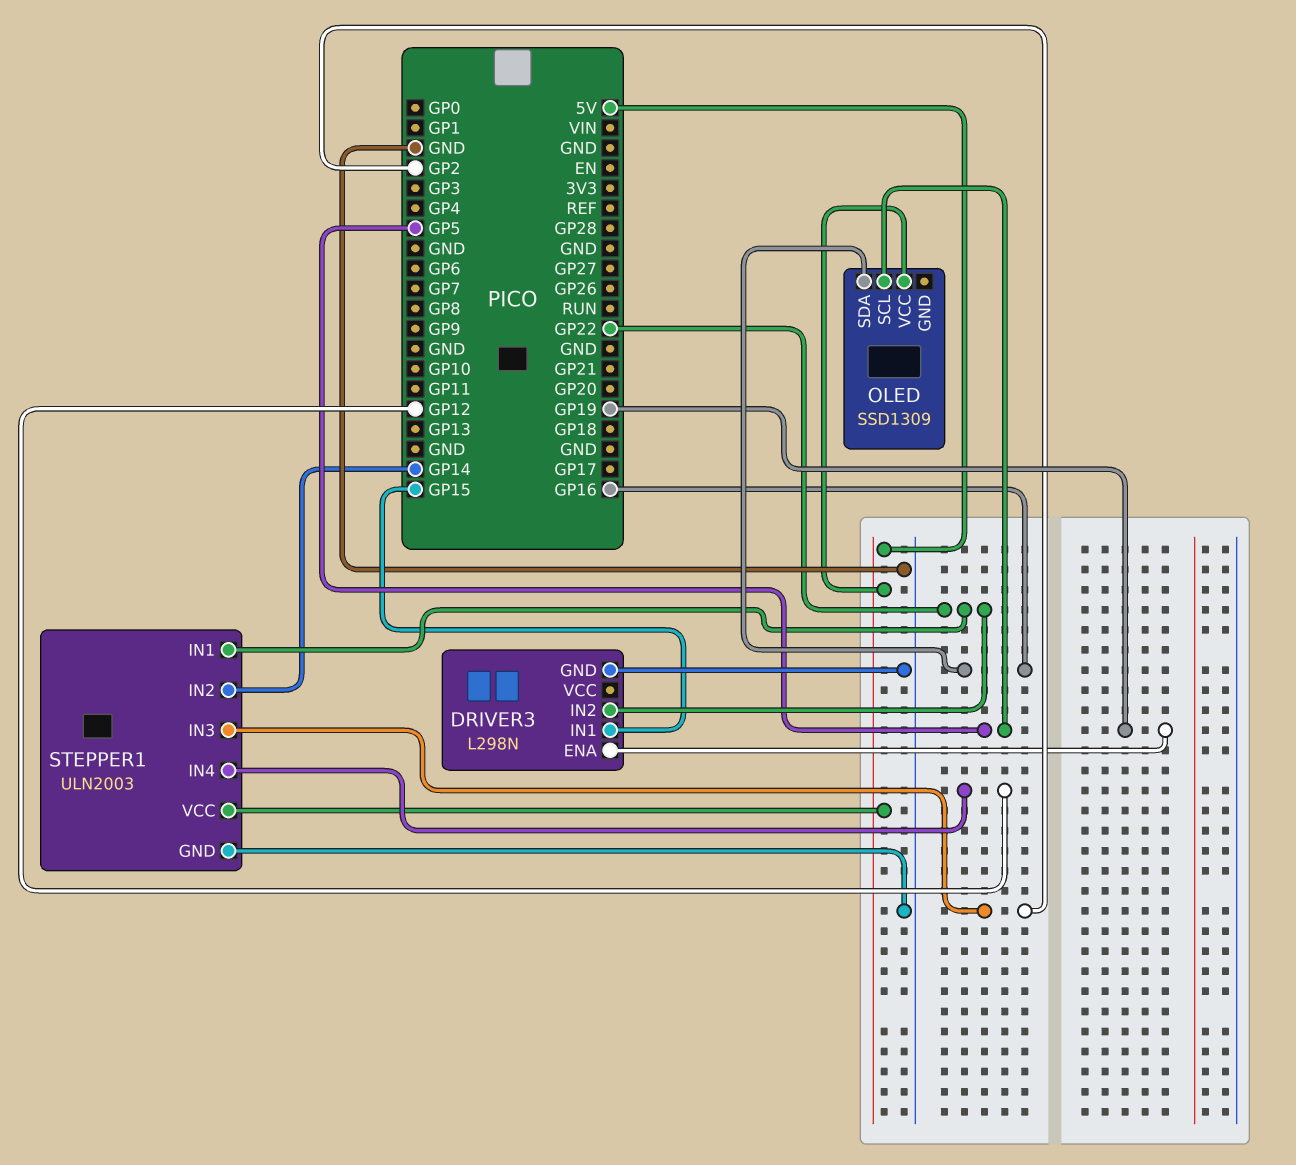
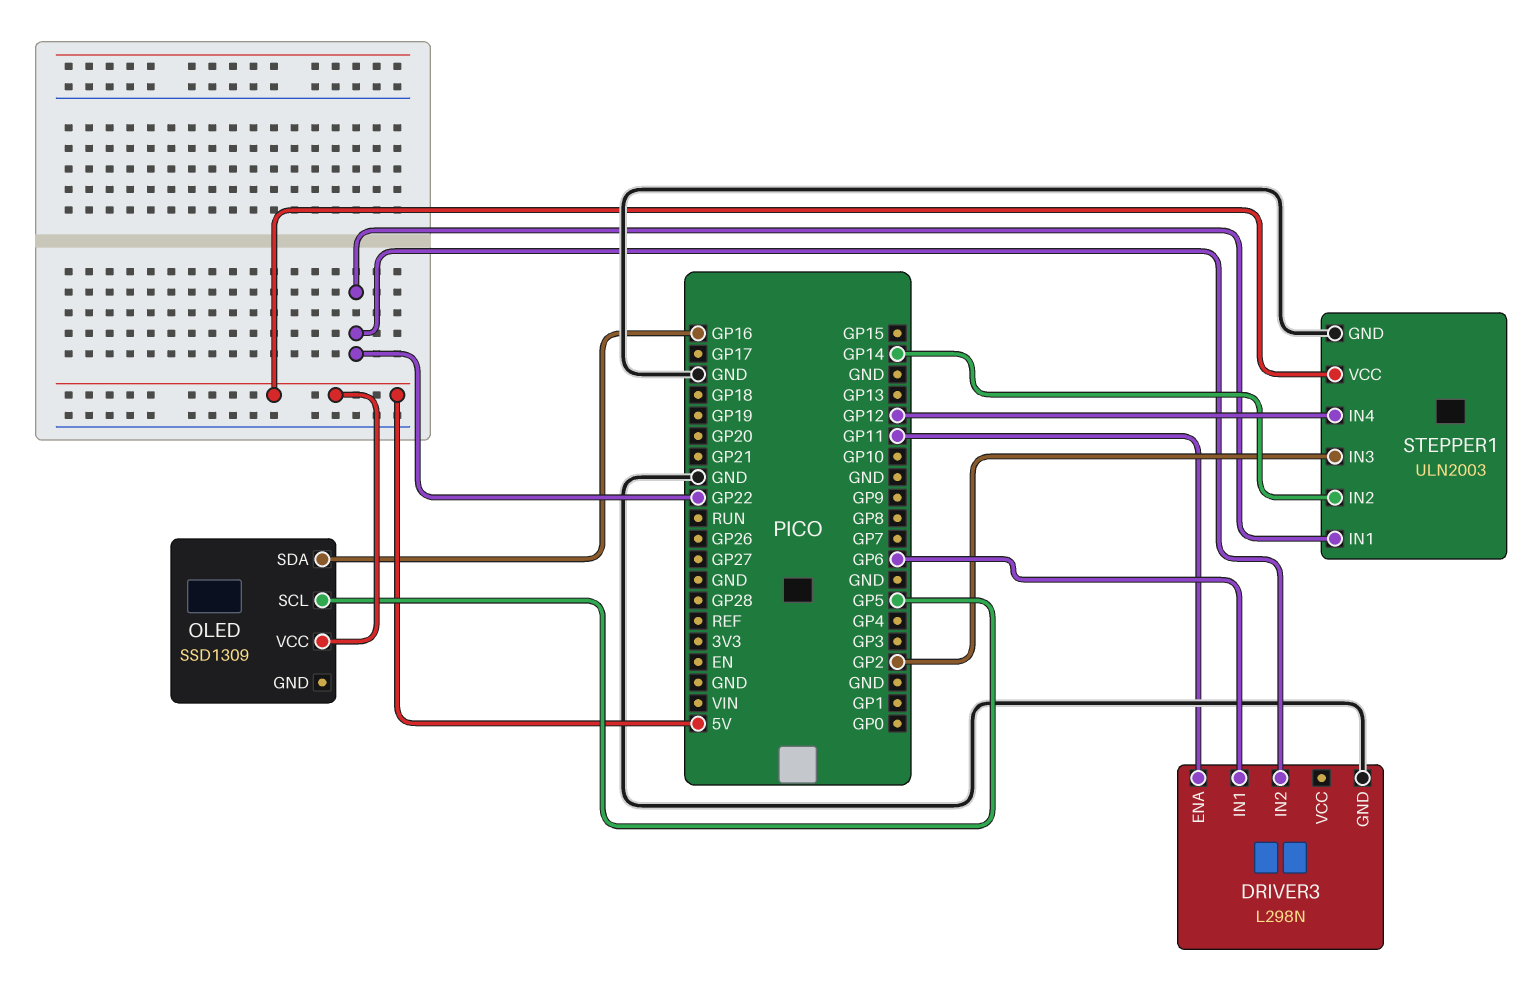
DRIVER3 pin ENA: GP19 -> GP11
DRIVER3 pin IN1: GP15 -> GP6

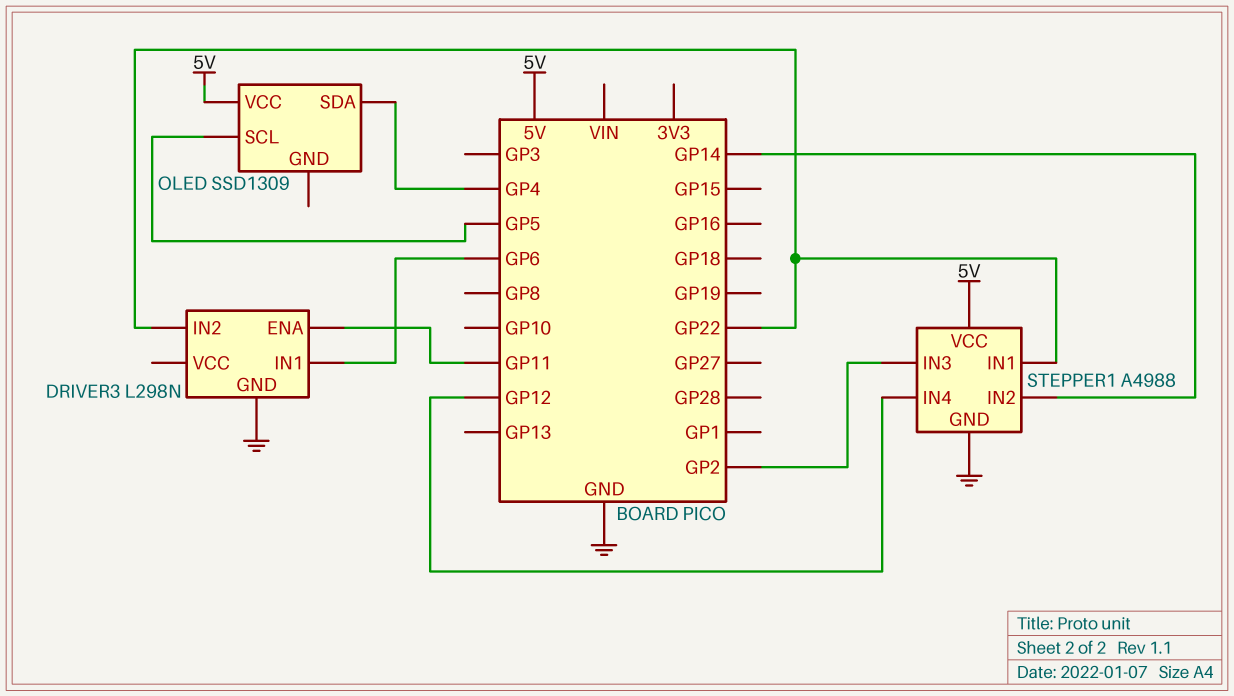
OLED pin SDA: GP16 -> GP4
STEPPER1: ULN2003 -> A4988

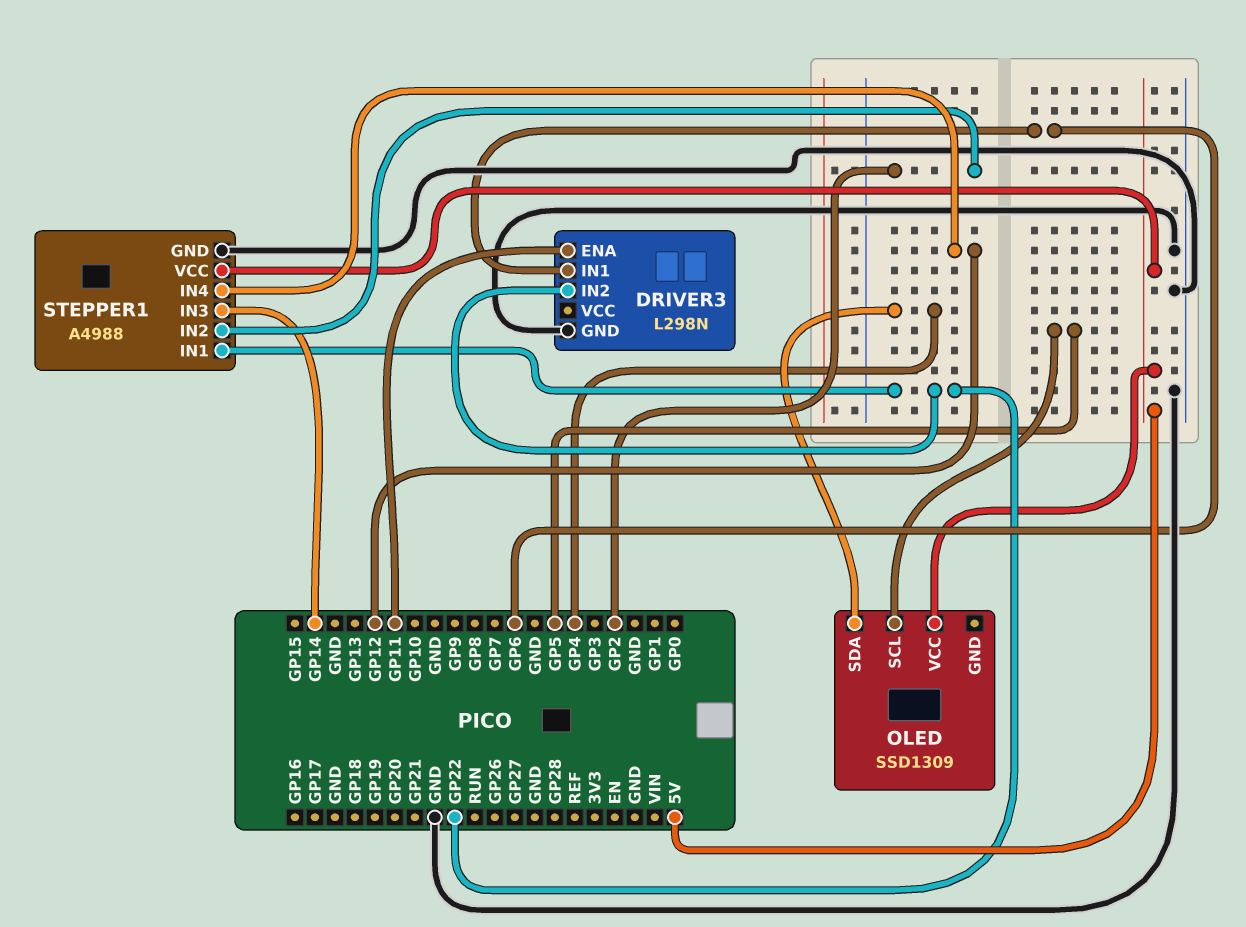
STEPPER1 pin IN2: GP14 -> GP2
STEPPER1 pin IN3: GP2 -> GP14

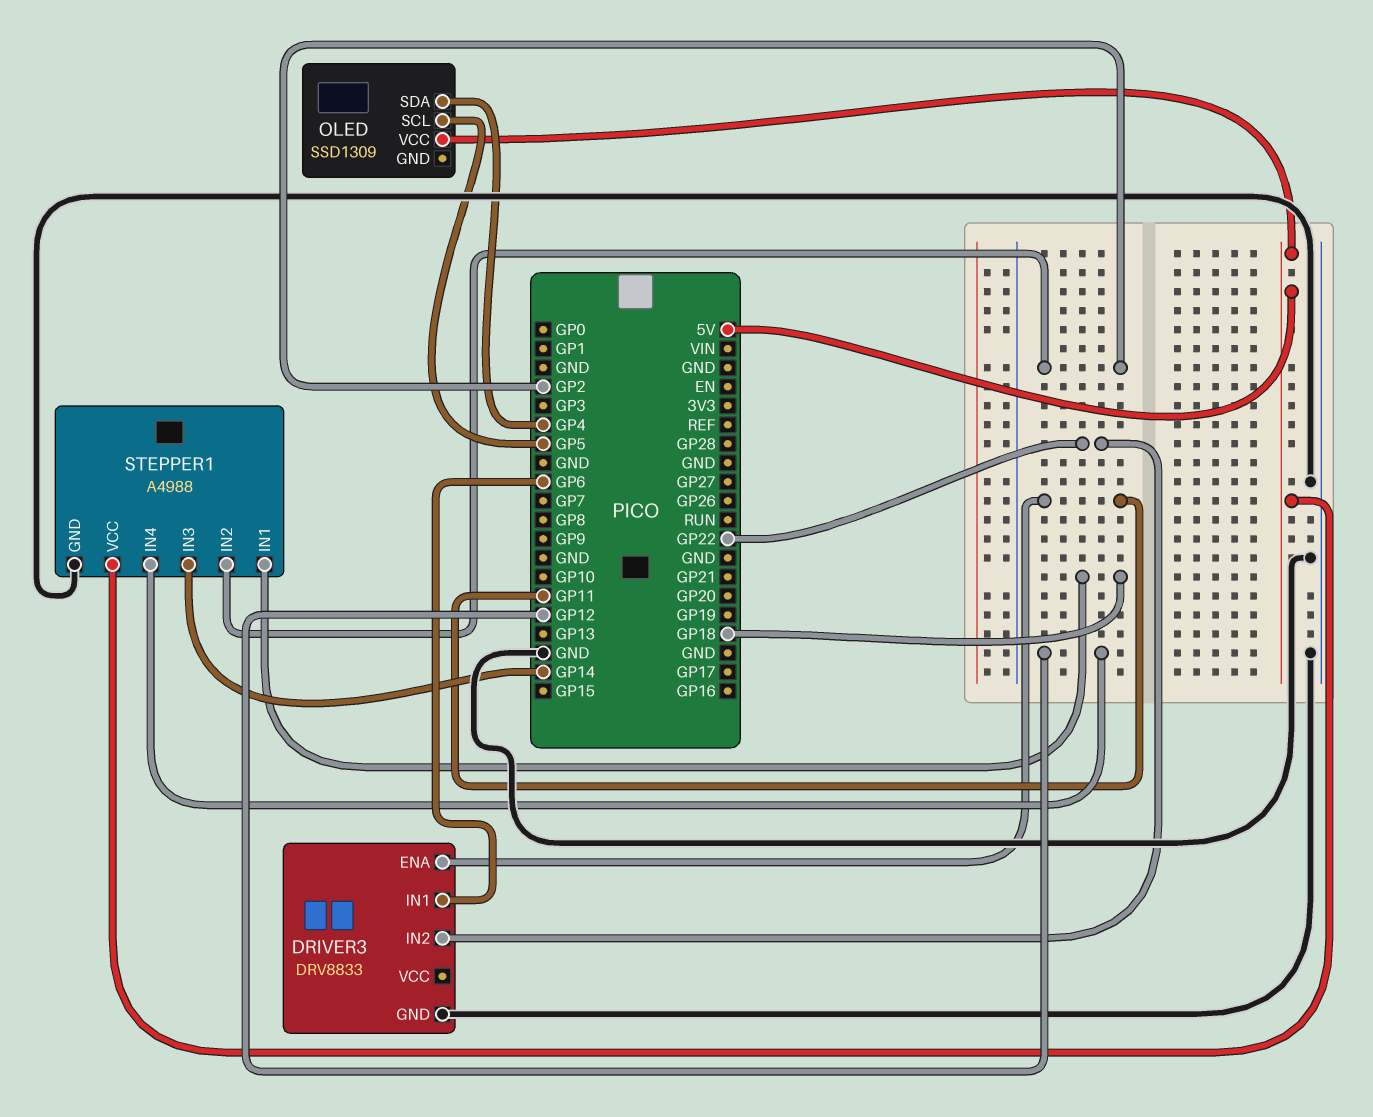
DRIVER3: L298N -> DRV8833
STEPPER1 pin IN1: GP22 -> GP18

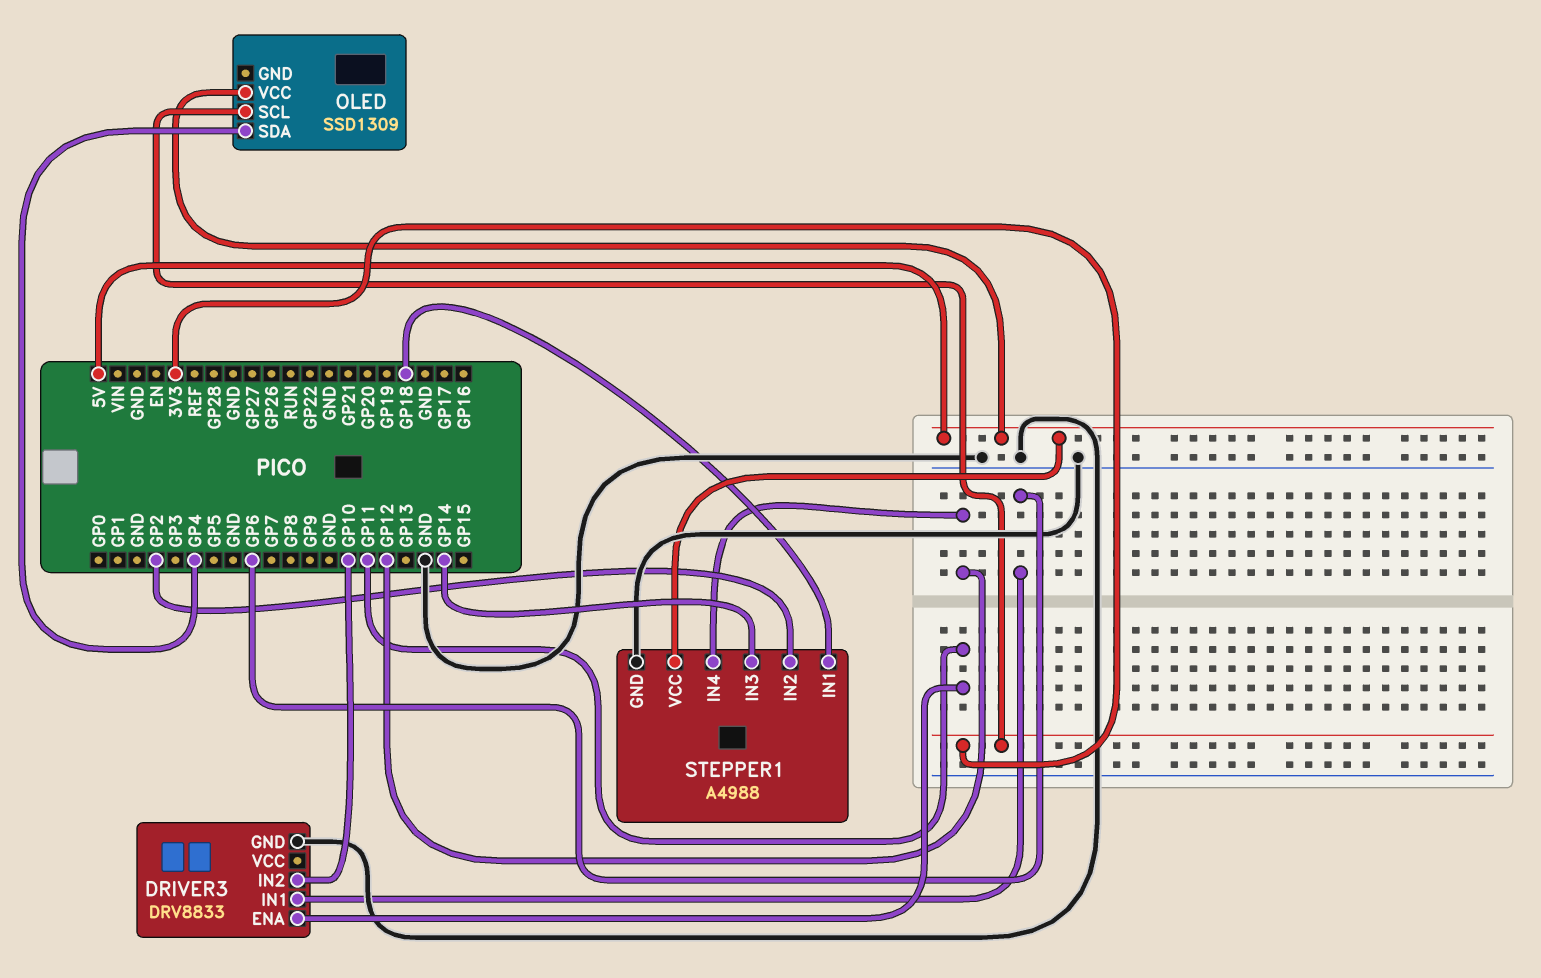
DRIVER3 pin IN2: GP22 -> GP10
OLED pin SCL: GP5 -> 3V3

